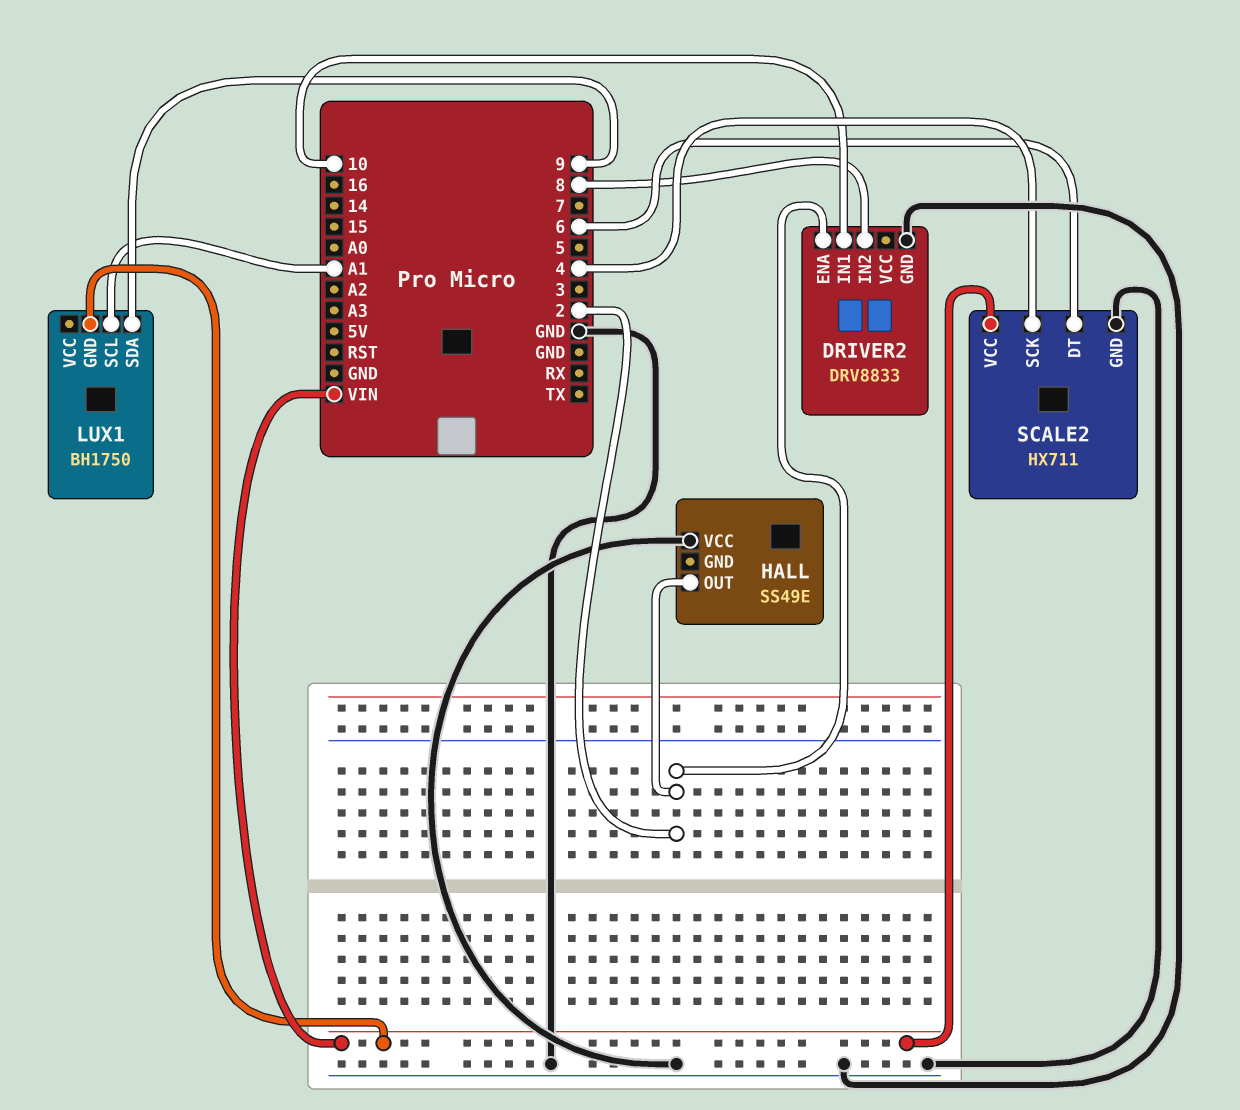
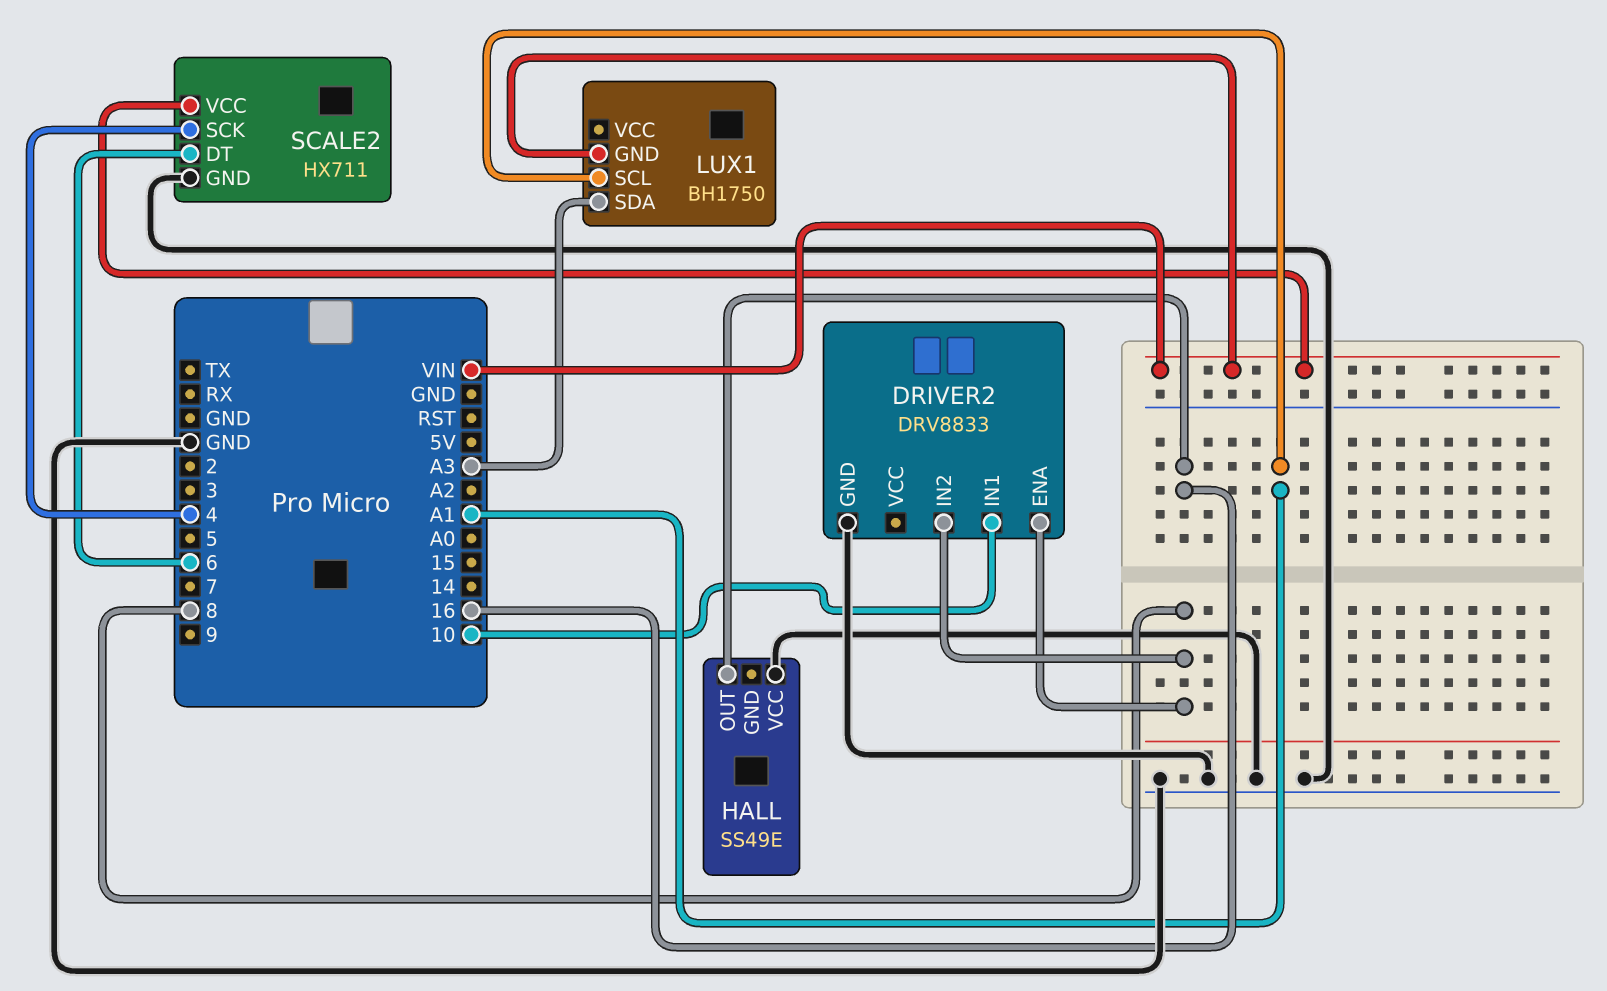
DRIVER2 pin ENA: 2 -> 8
HALL pin OUT: 2 -> 16
LUX1 pin SDA: 9 -> A3

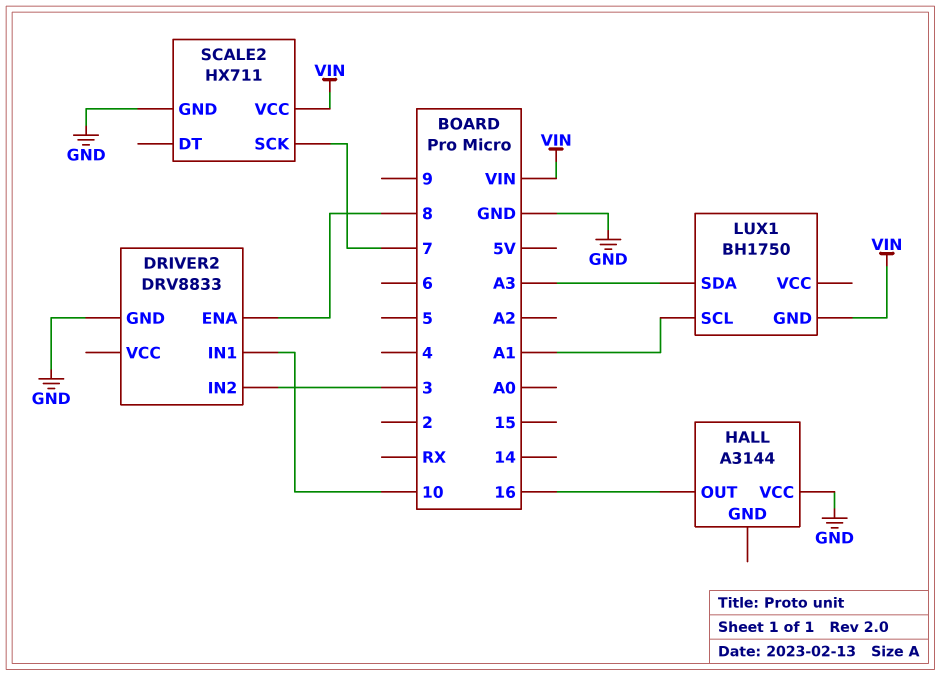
DRIVER2 pin IN2: 8 -> 3
HALL: SS49E -> A3144
SCALE2 pin DT: 6 -> none
SCALE2 pin SCK: 4 -> 7

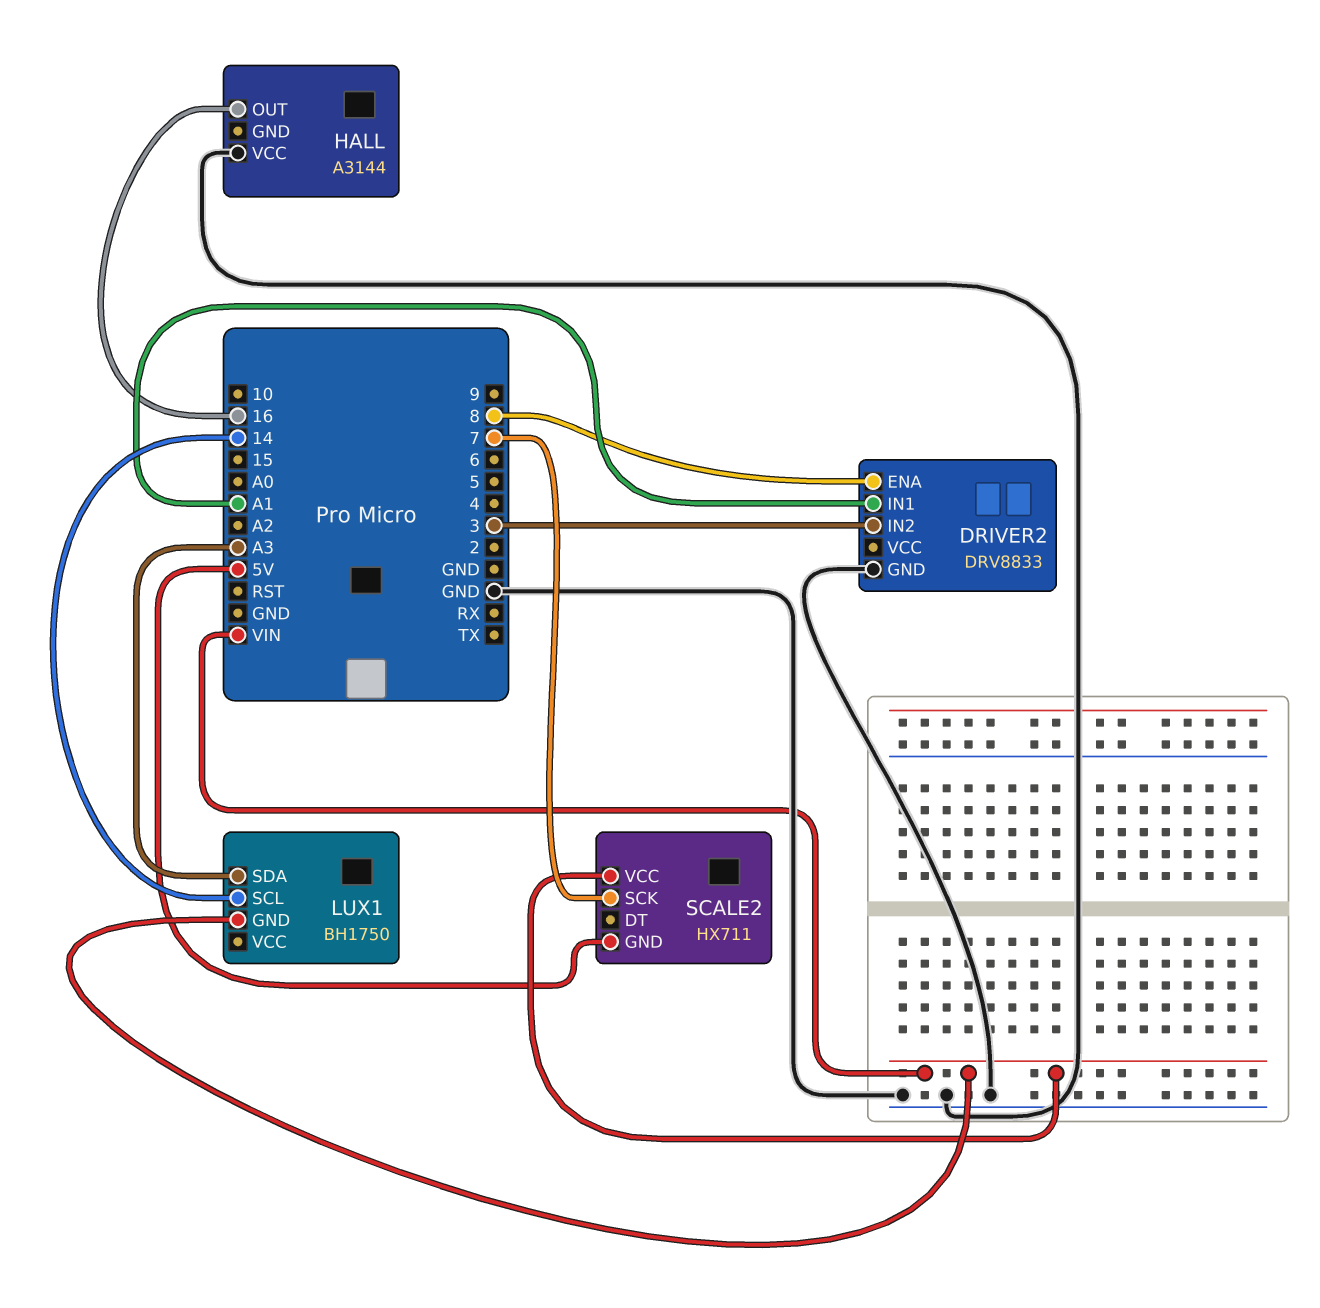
DRIVER2 pin IN1: 10 -> A1
LUX1 pin SCL: A1 -> 14
SCALE2 pin GND: GND -> 5V

